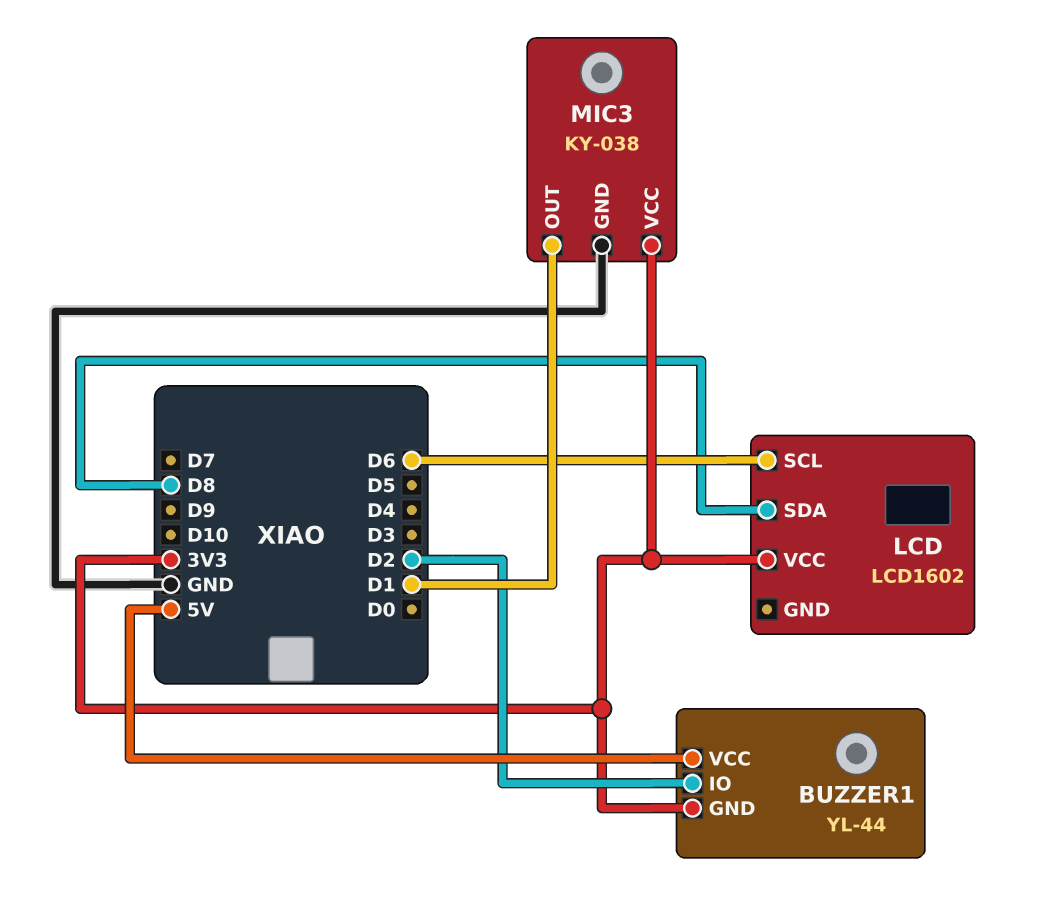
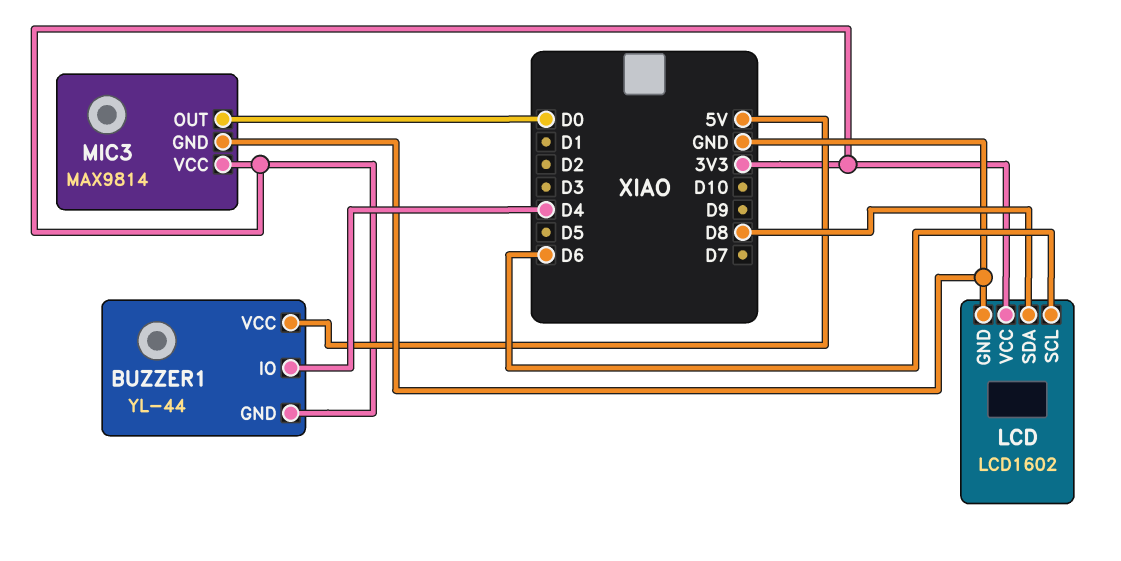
BUZZER1 pin IO: D2 -> D4
LCD pin GND: none -> GND
MIC3: KY-038 -> MAX9814
MIC3 pin OUT: D1 -> D0

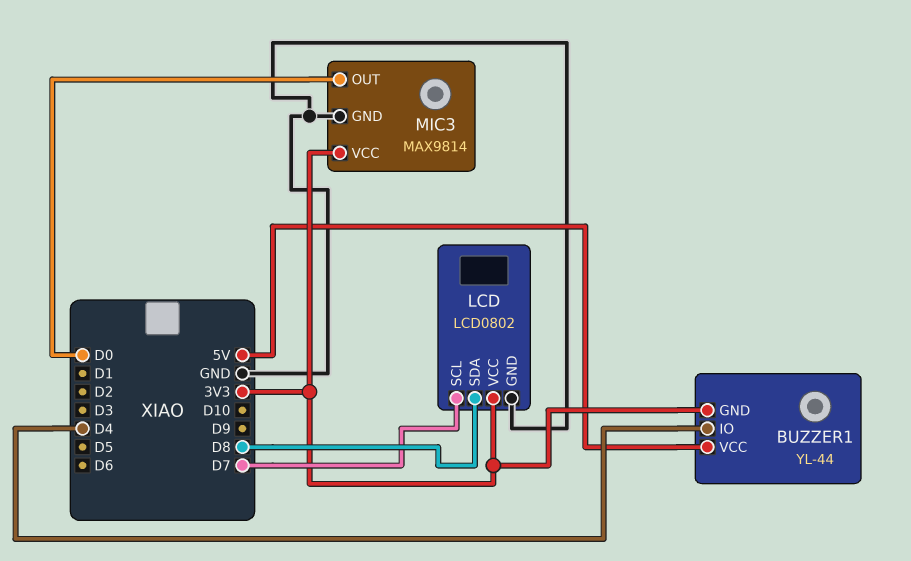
LCD: LCD1602 -> LCD0802
LCD pin SCL: D6 -> D7

